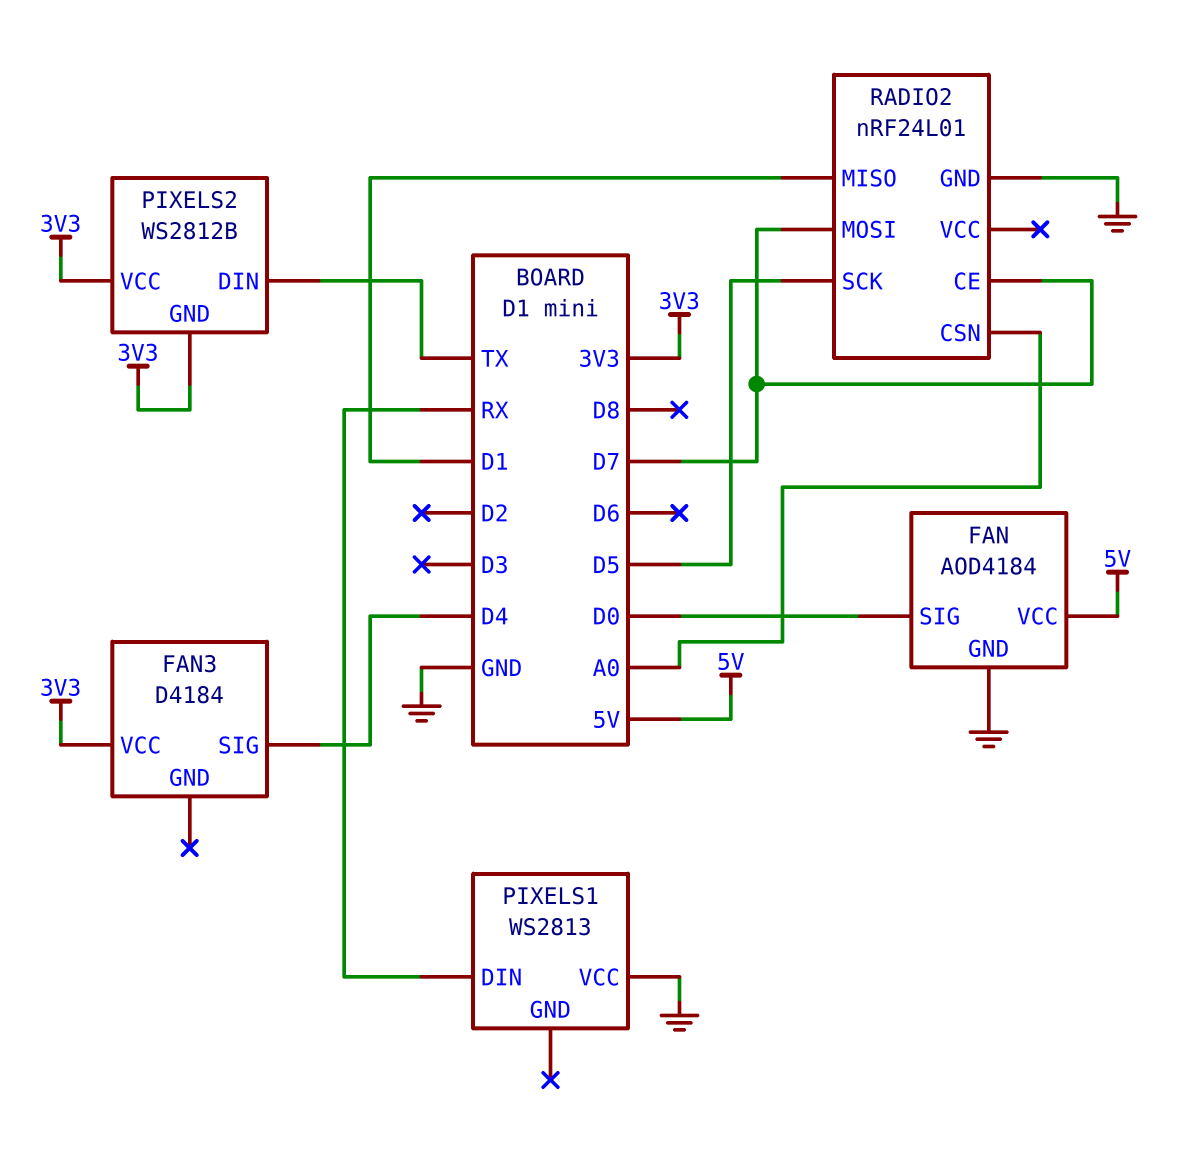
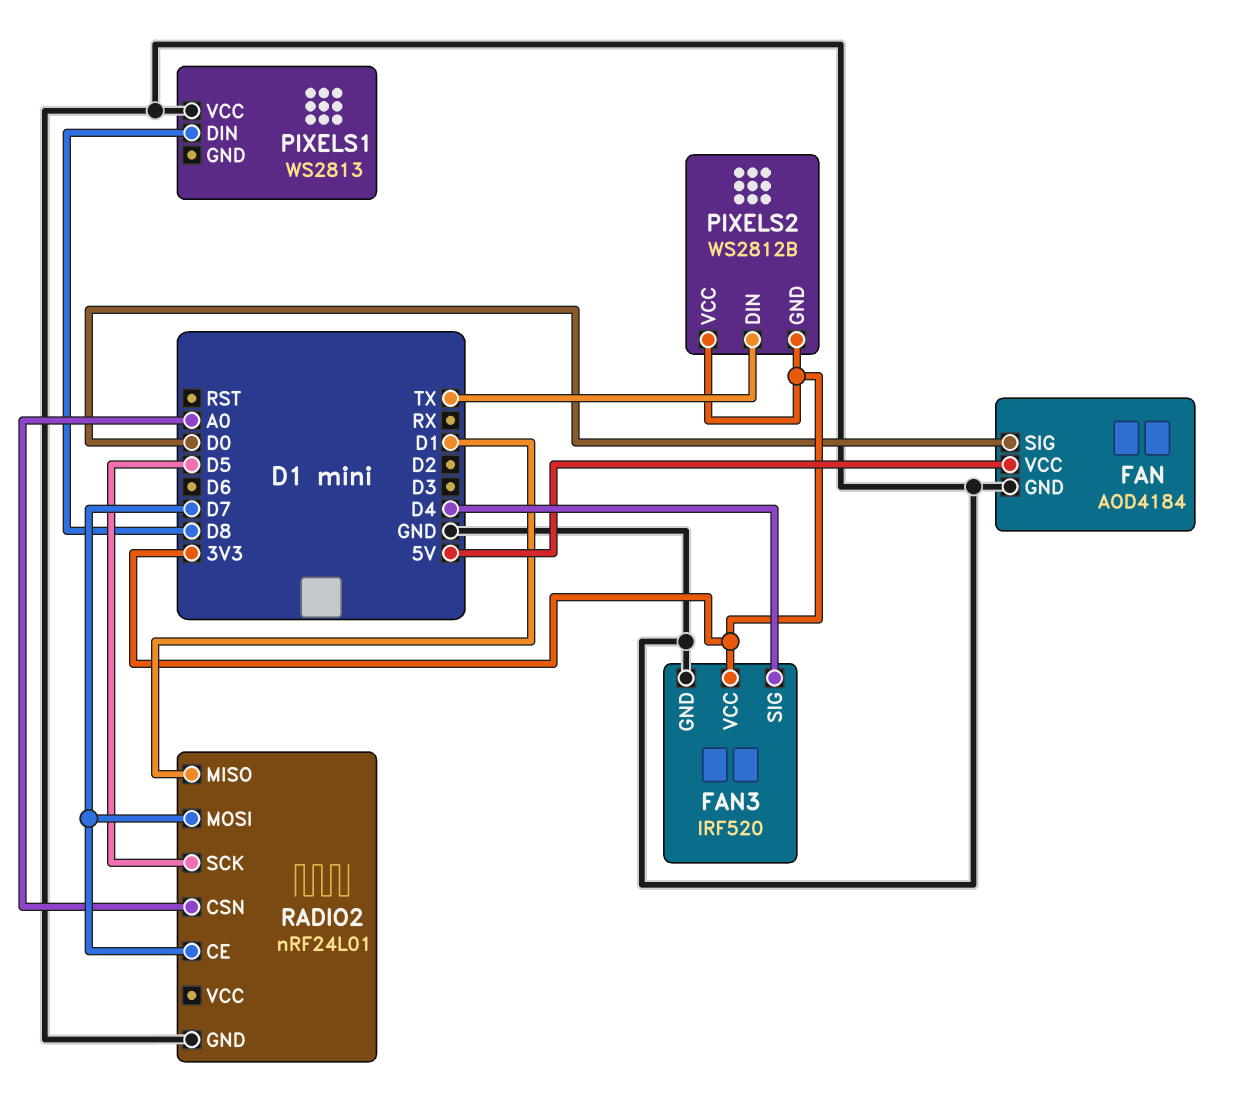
FAN3: D4184 -> IRF520
FAN3 pin GND: none -> GND
PIXELS1 pin DIN: RX -> D8

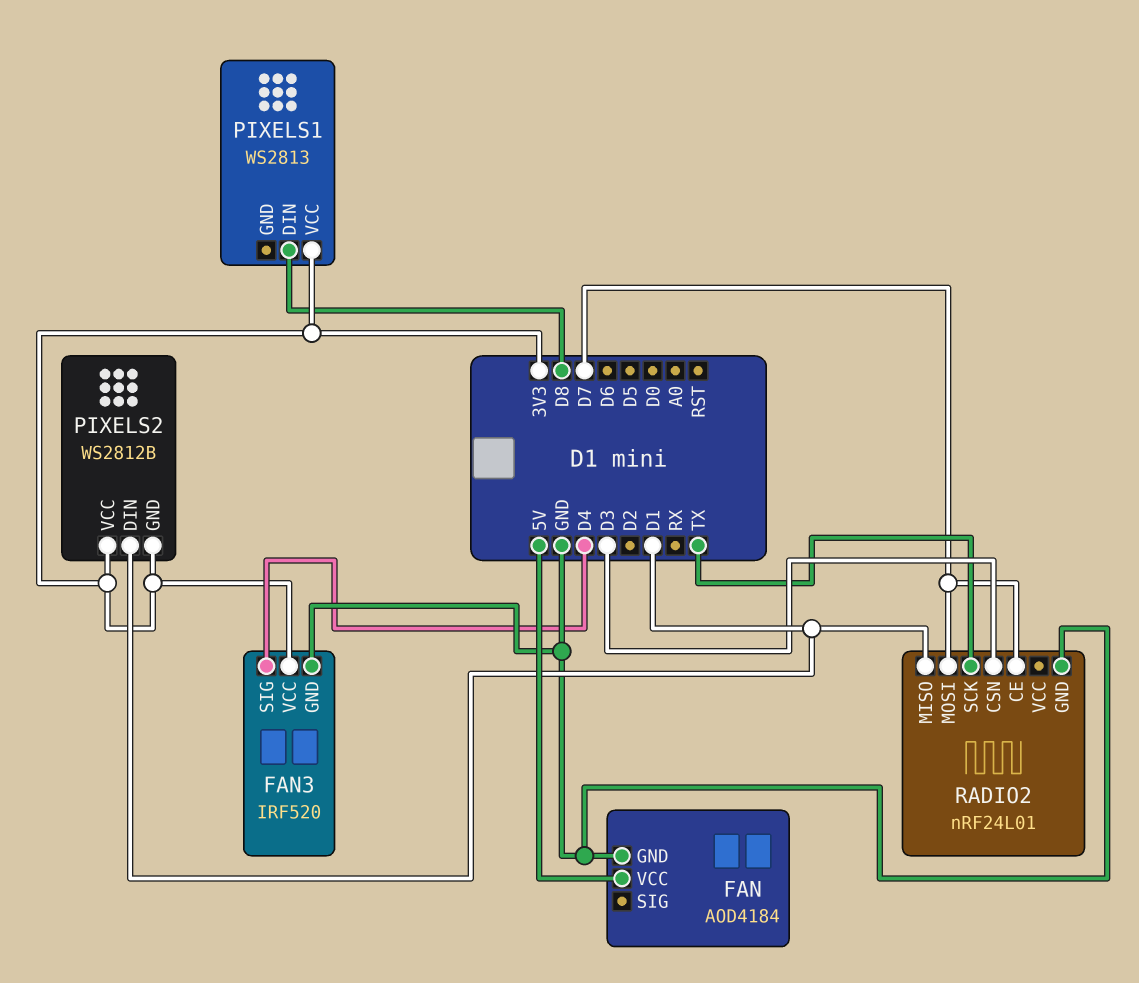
FAN pin SIG: D0 -> none
PIXELS1 pin VCC: GND -> 3V3
PIXELS2 pin DIN: TX -> D1
RADIO2 pin CSN: A0 -> D3
RADIO2 pin SCK: D5 -> TX

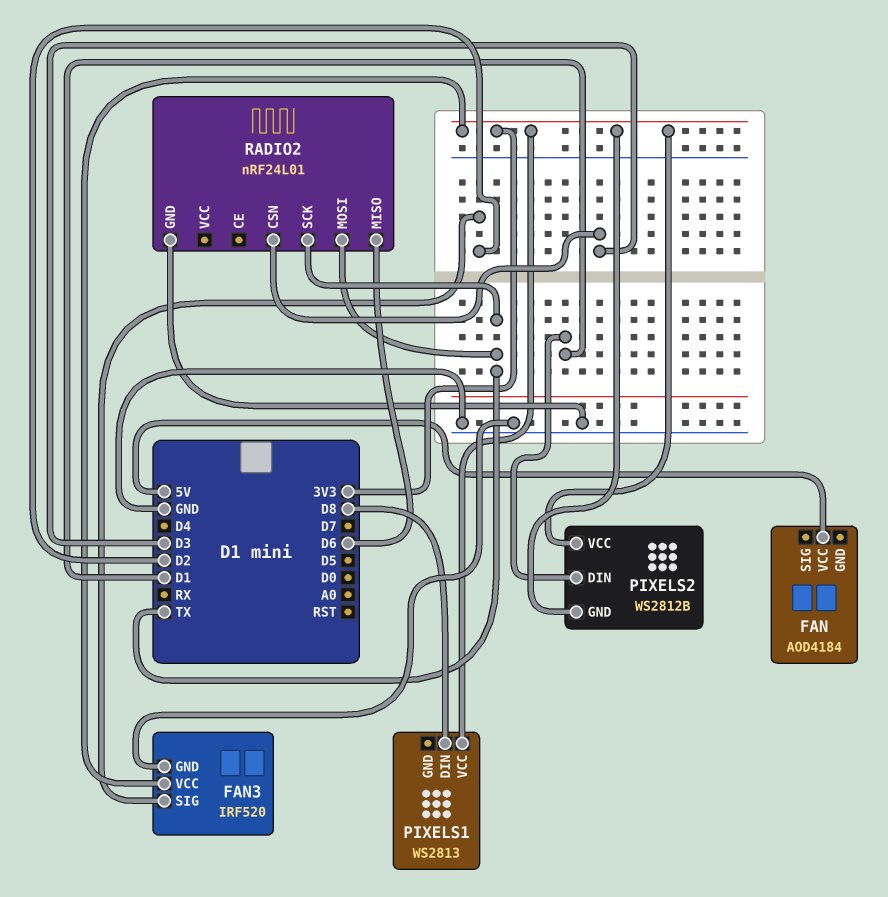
FAN pin GND: GND -> none
FAN3 pin SIG: D4 -> D2
RADIO2 pin CE: D7 -> none
RADIO2 pin MISO: D1 -> D6
RADIO2 pin MOSI: D7 -> TX

